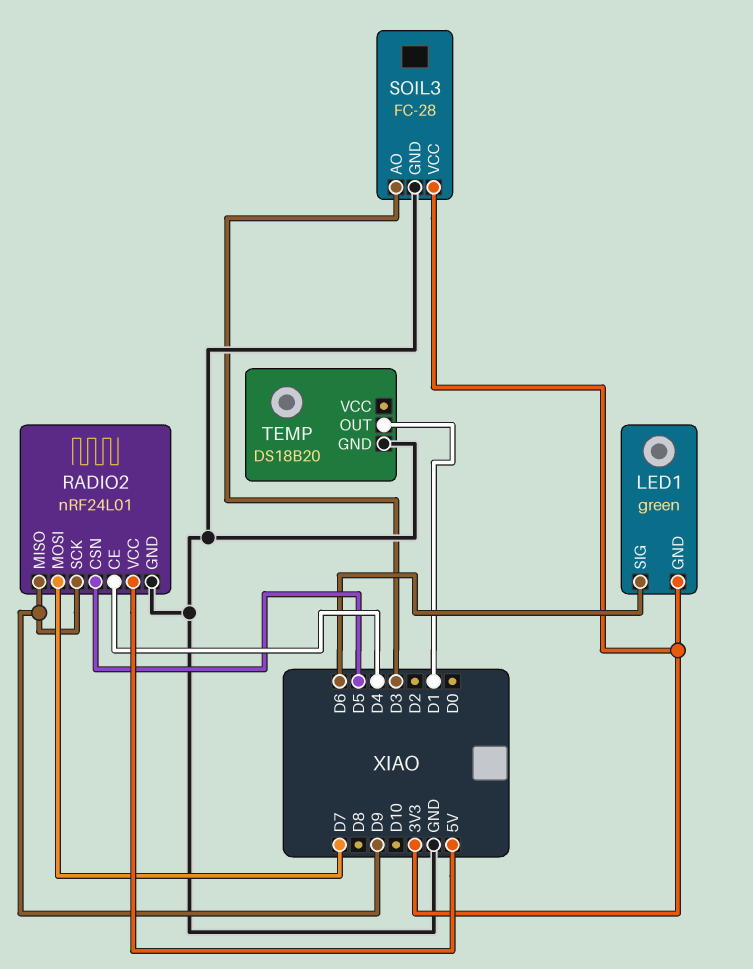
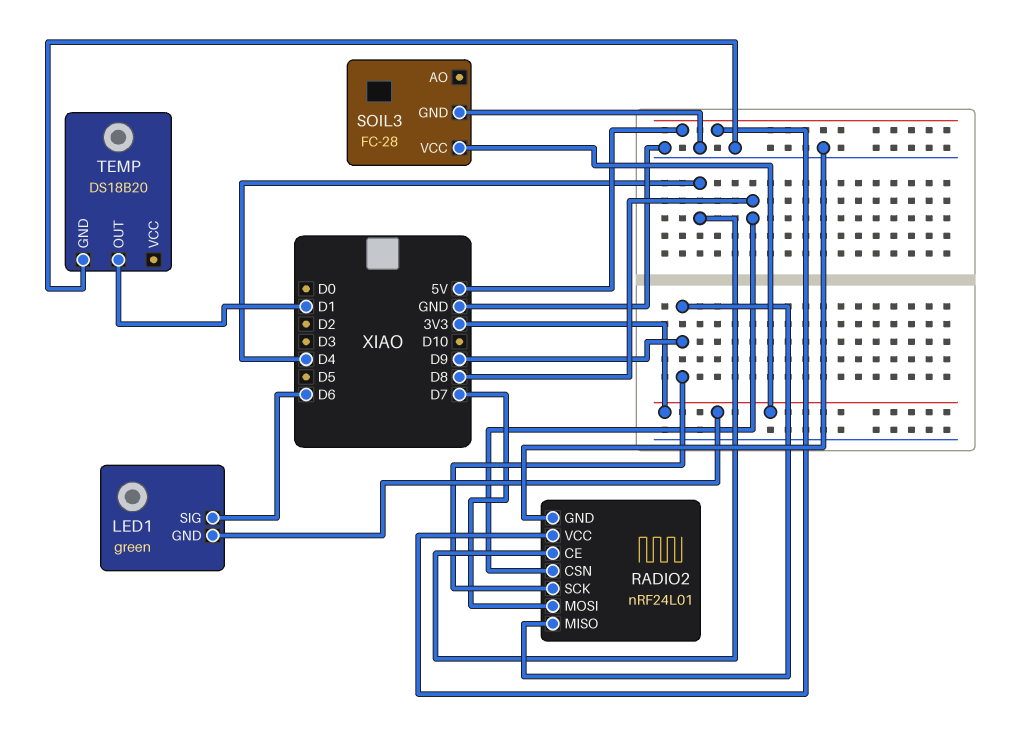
RADIO2 pin CSN: D5 -> D8
SOIL3 pin AO: D3 -> none

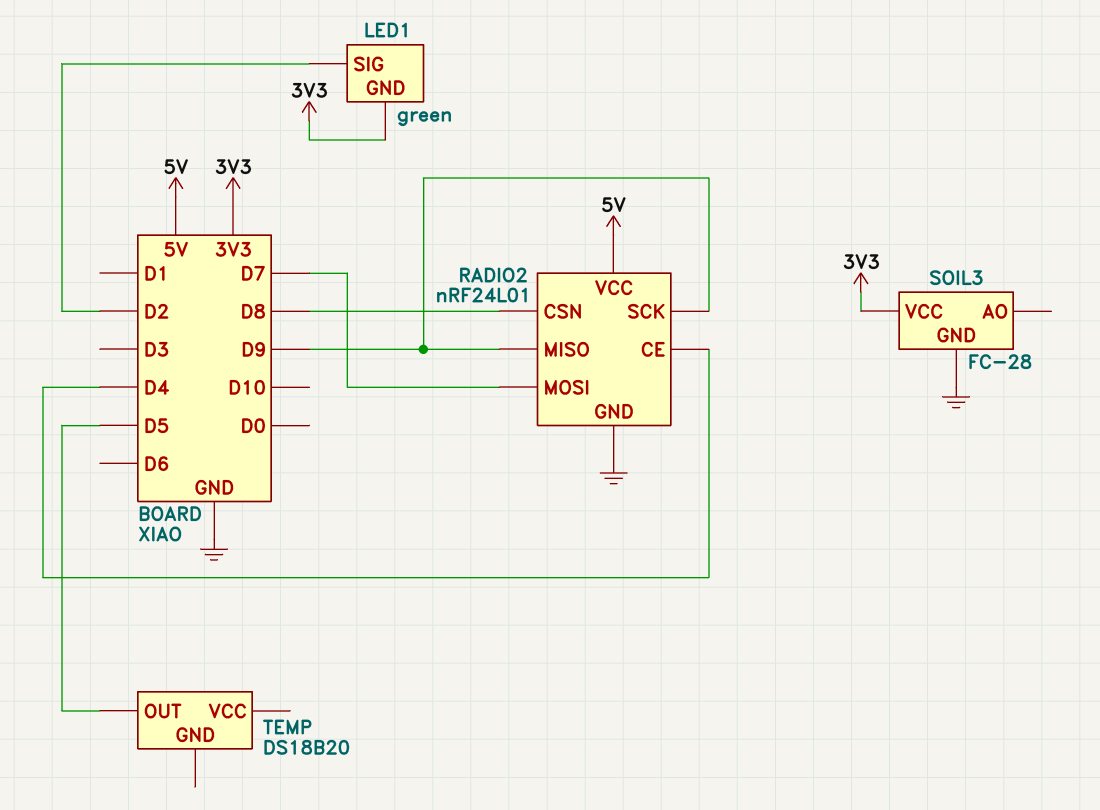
LED1 pin SIG: D6 -> D2
TEMP pin GND: GND -> none
TEMP pin OUT: D1 -> D5

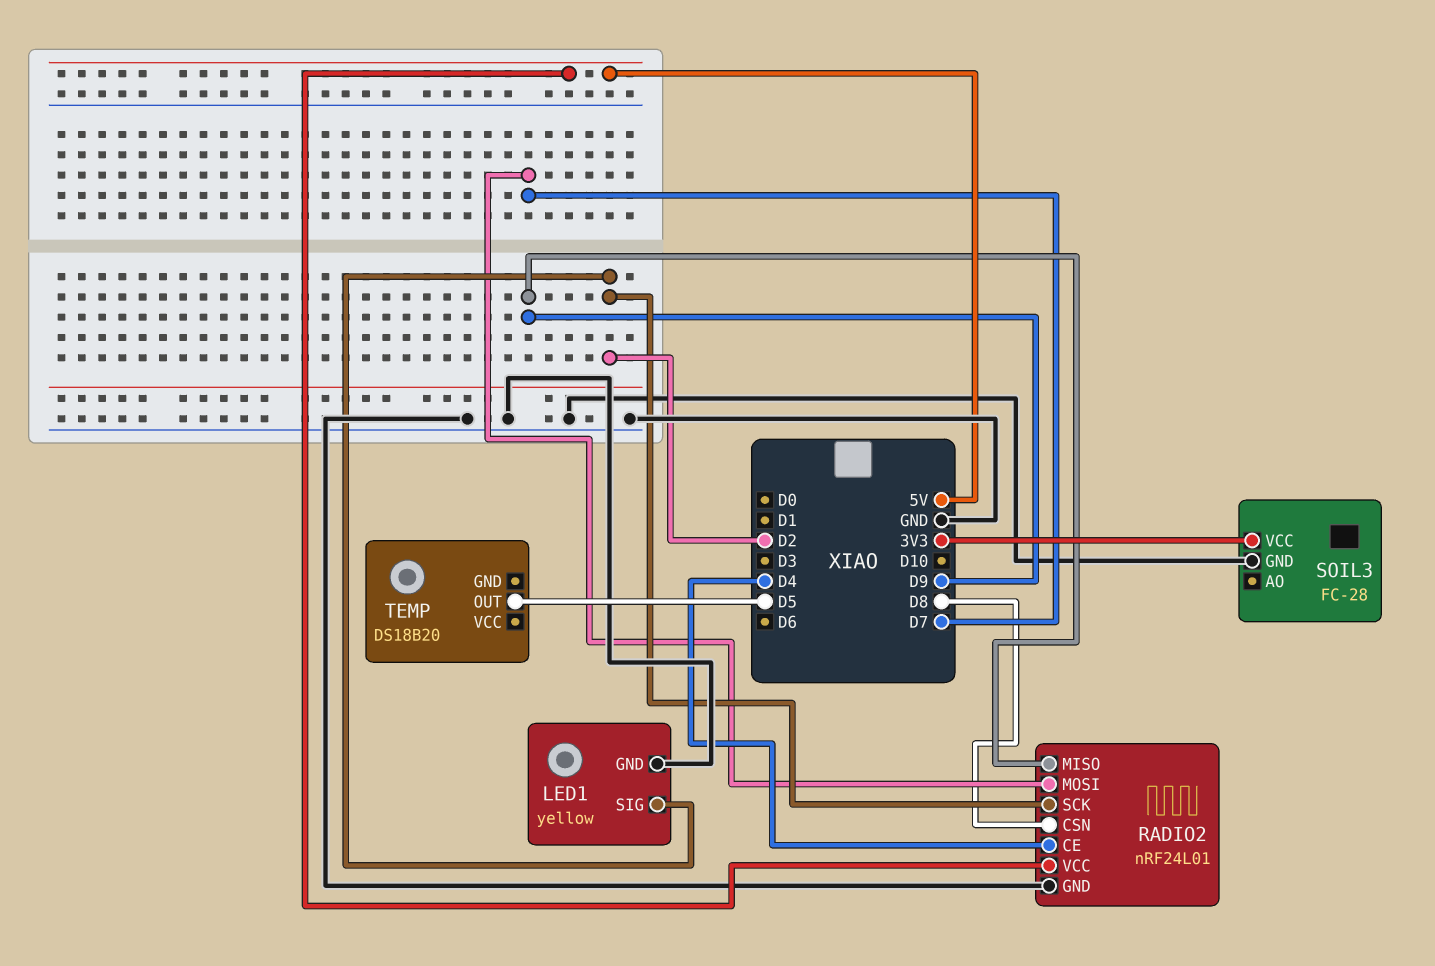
LED1: green -> yellow
LED1 pin GND: 3V3 -> GND
RADIO2 pin SCK: D9 -> D2

